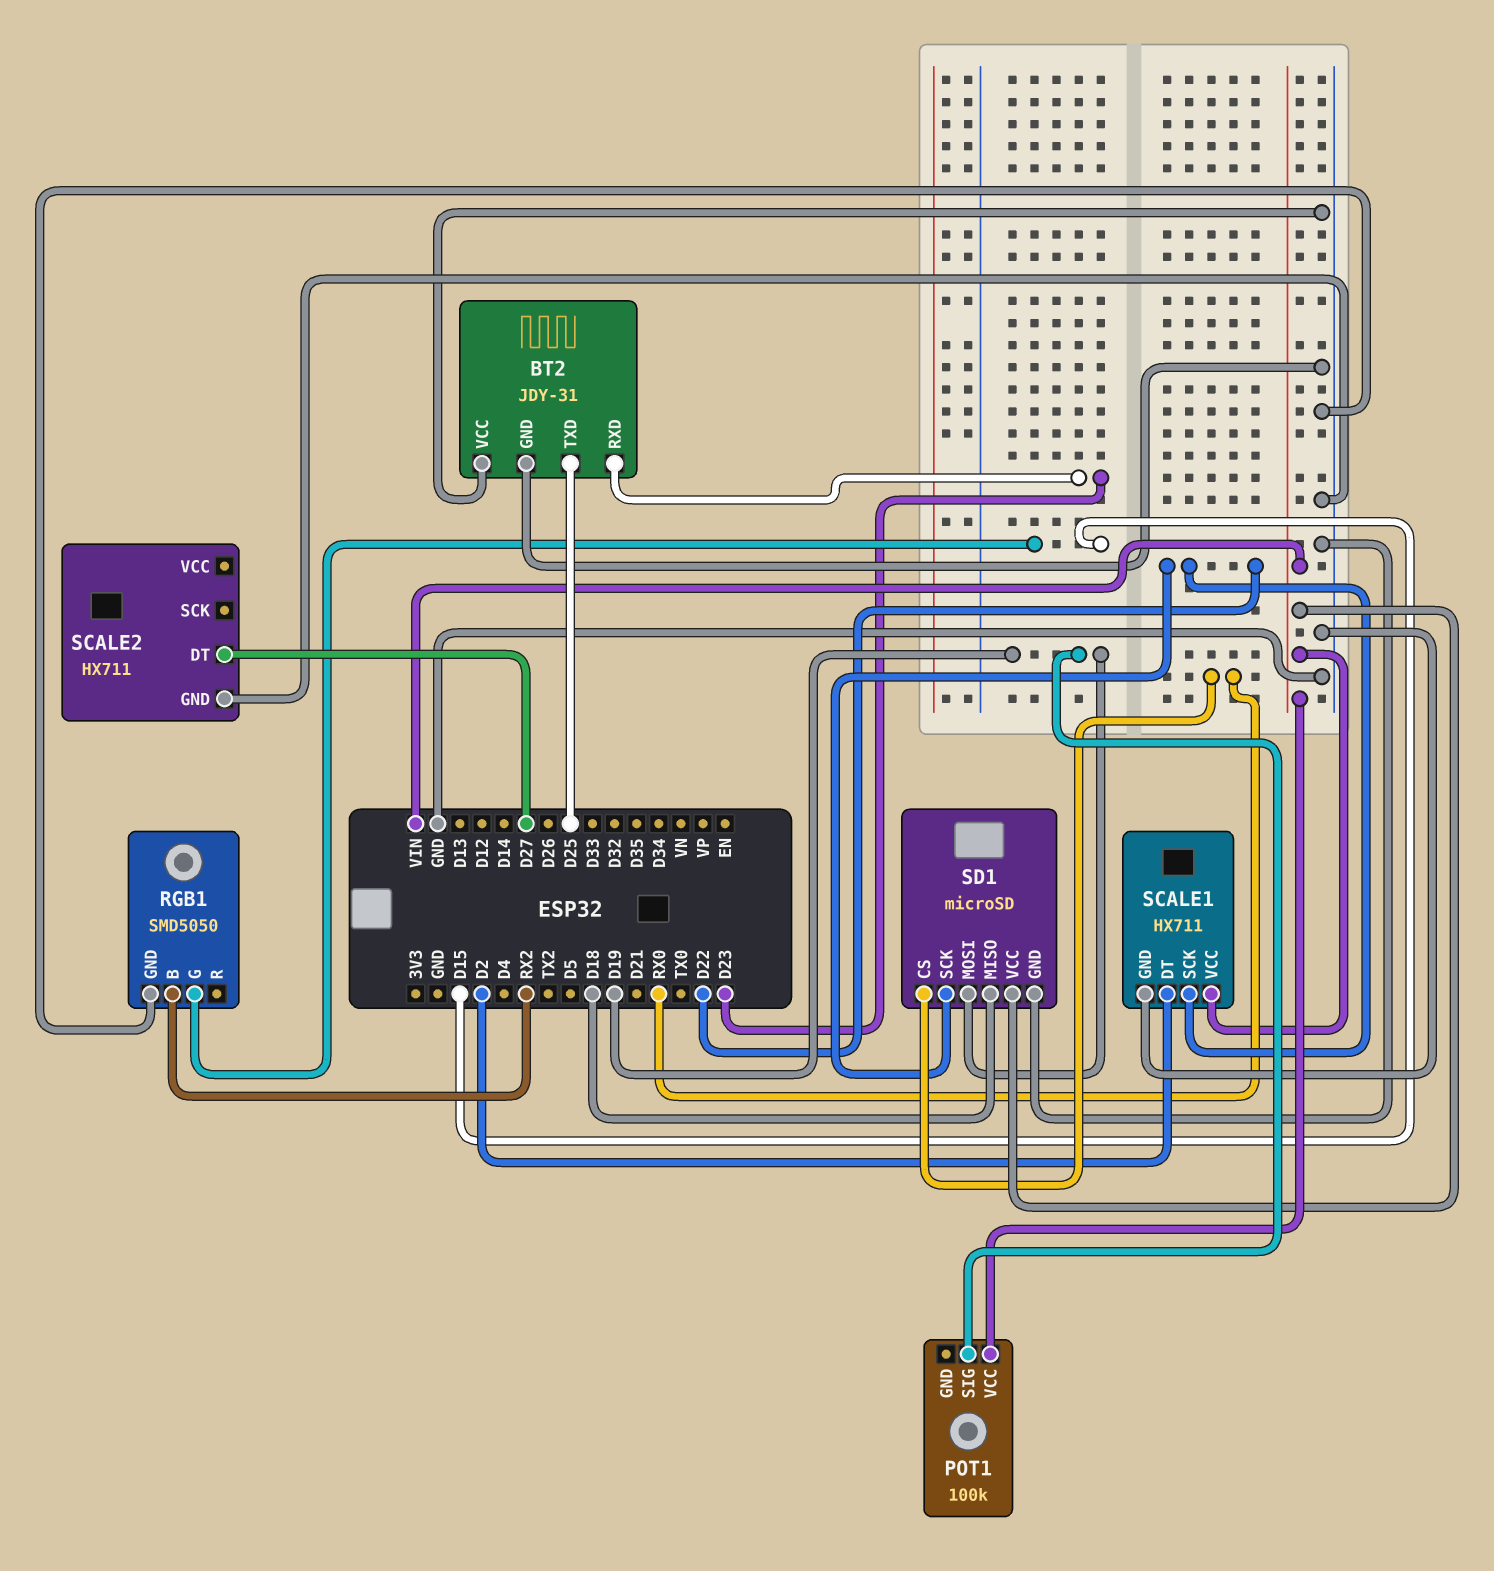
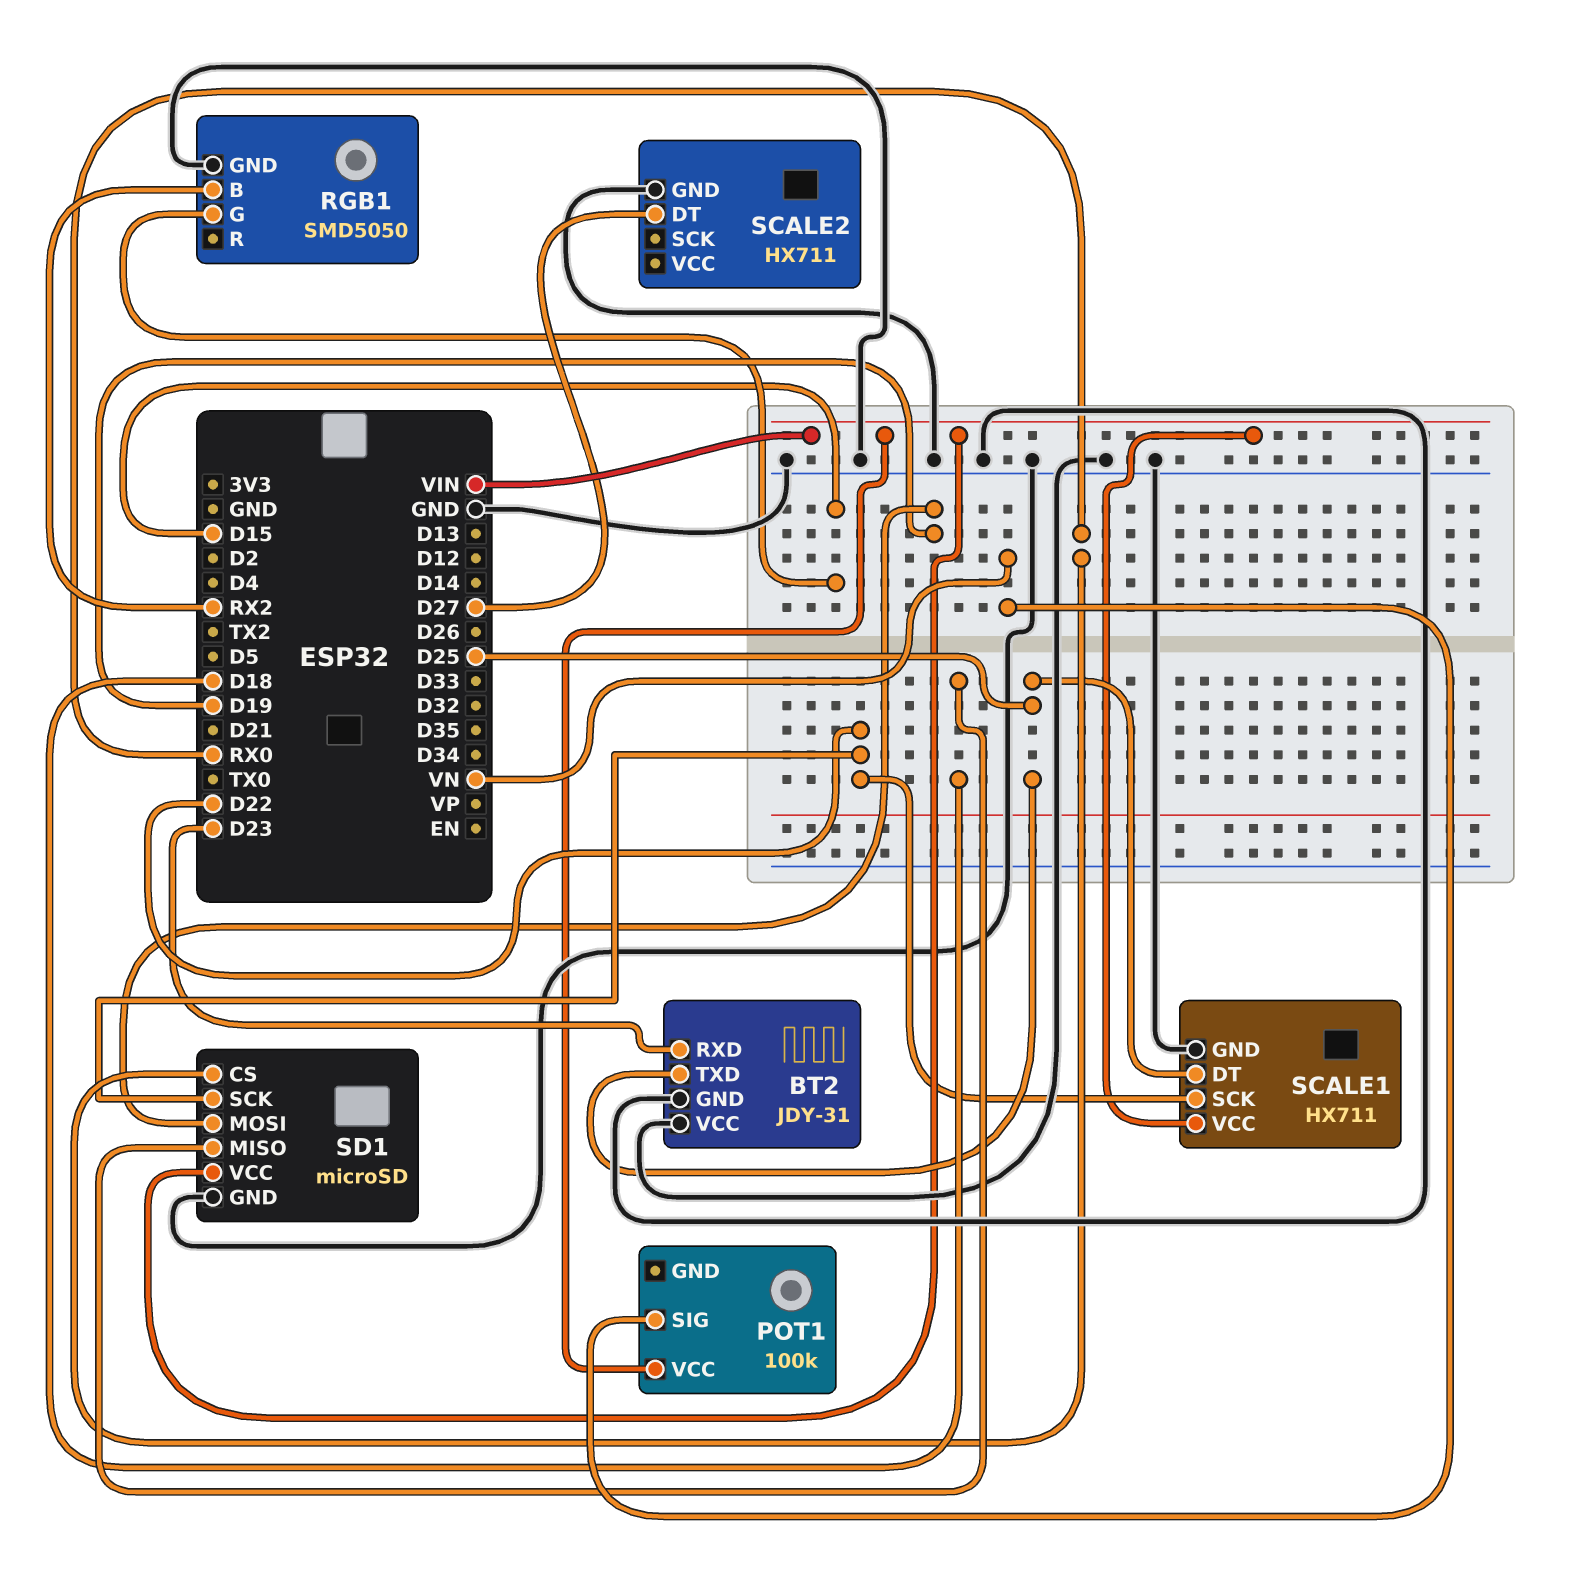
POT1 pin SIG: D19 -> VN
SCALE1 pin DT: D2 -> D25

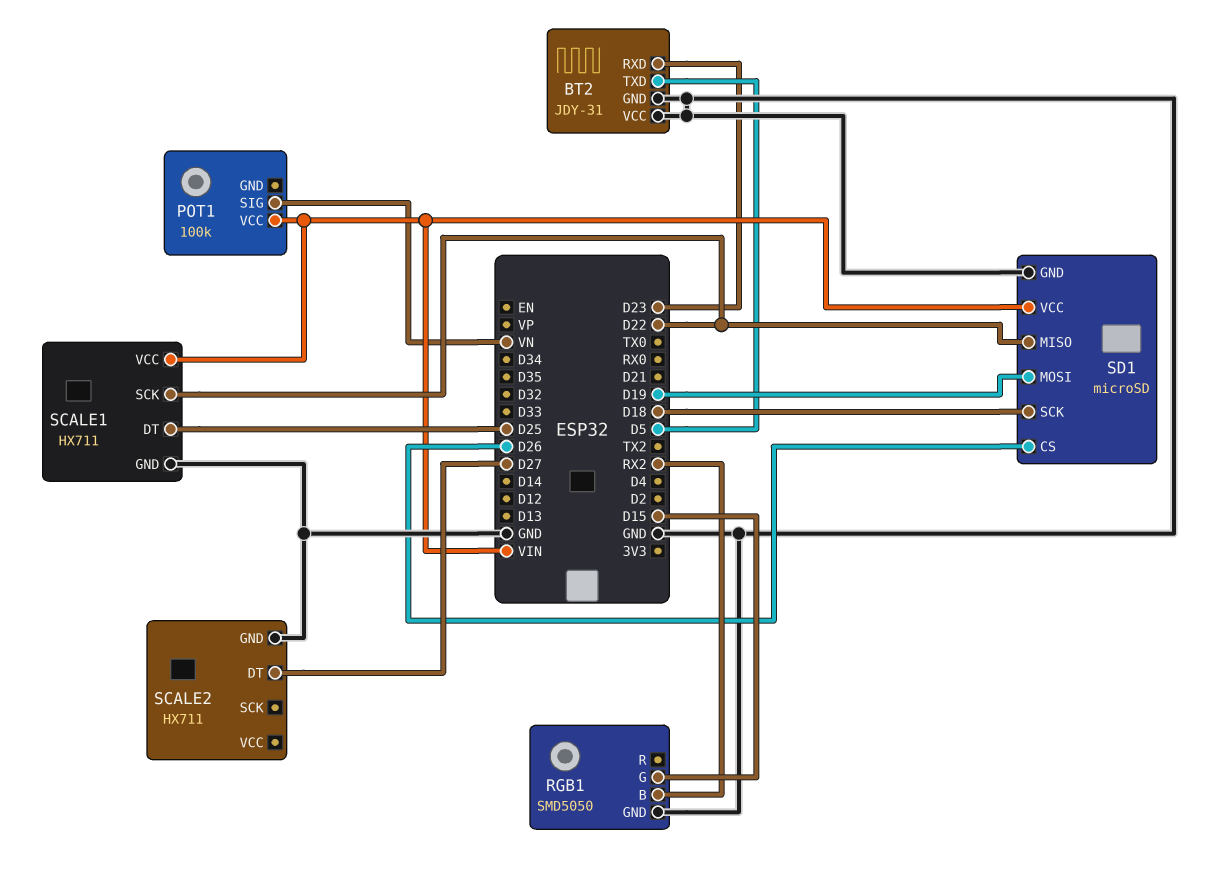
BT2 pin TXD: D25 -> D5
SD1 pin CS: RX0 -> D26
SD1 pin MISO: D18 -> D22
SD1 pin SCK: D22 -> D18

